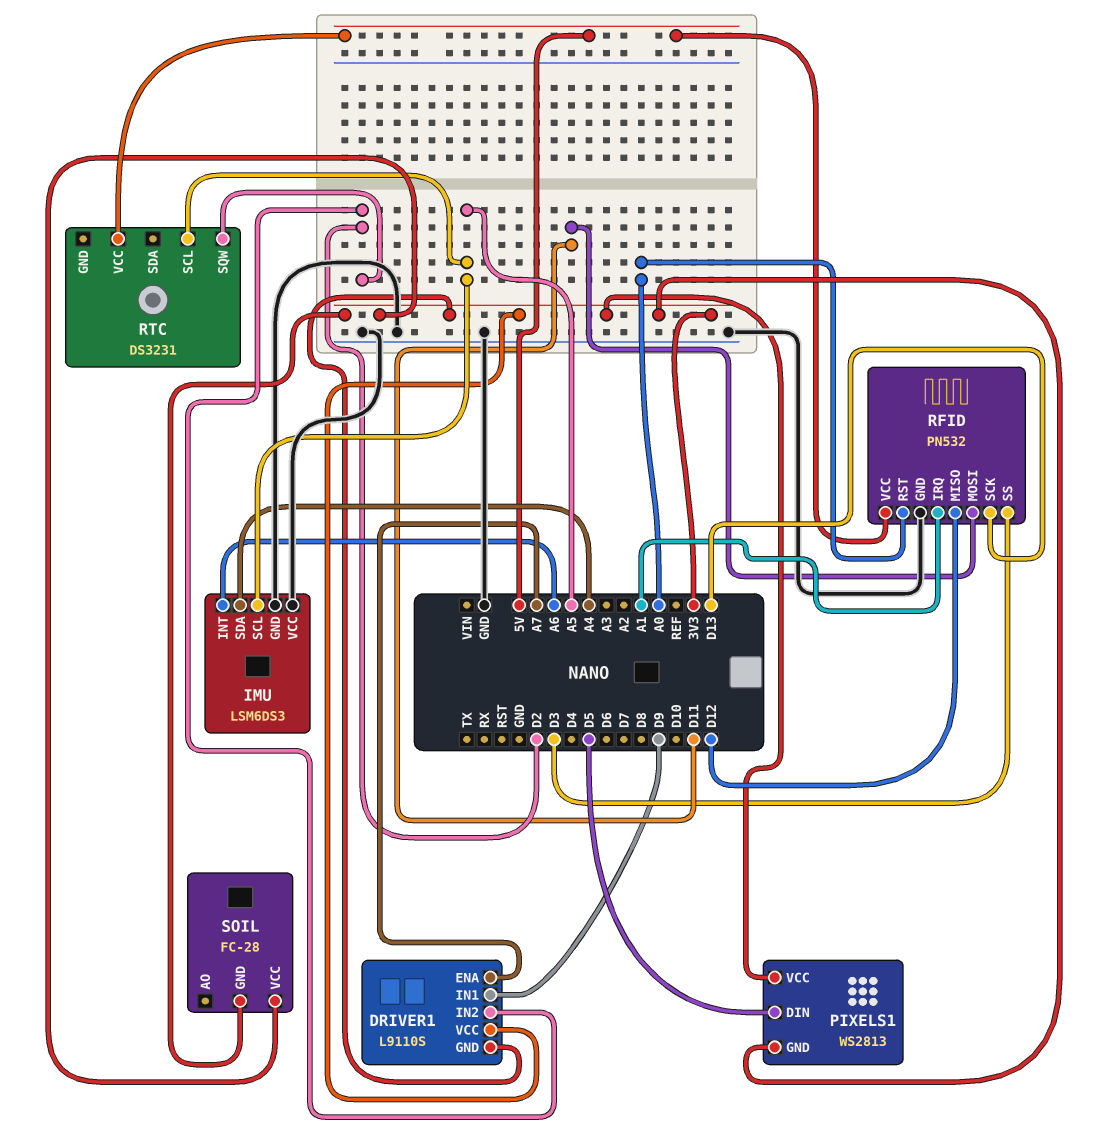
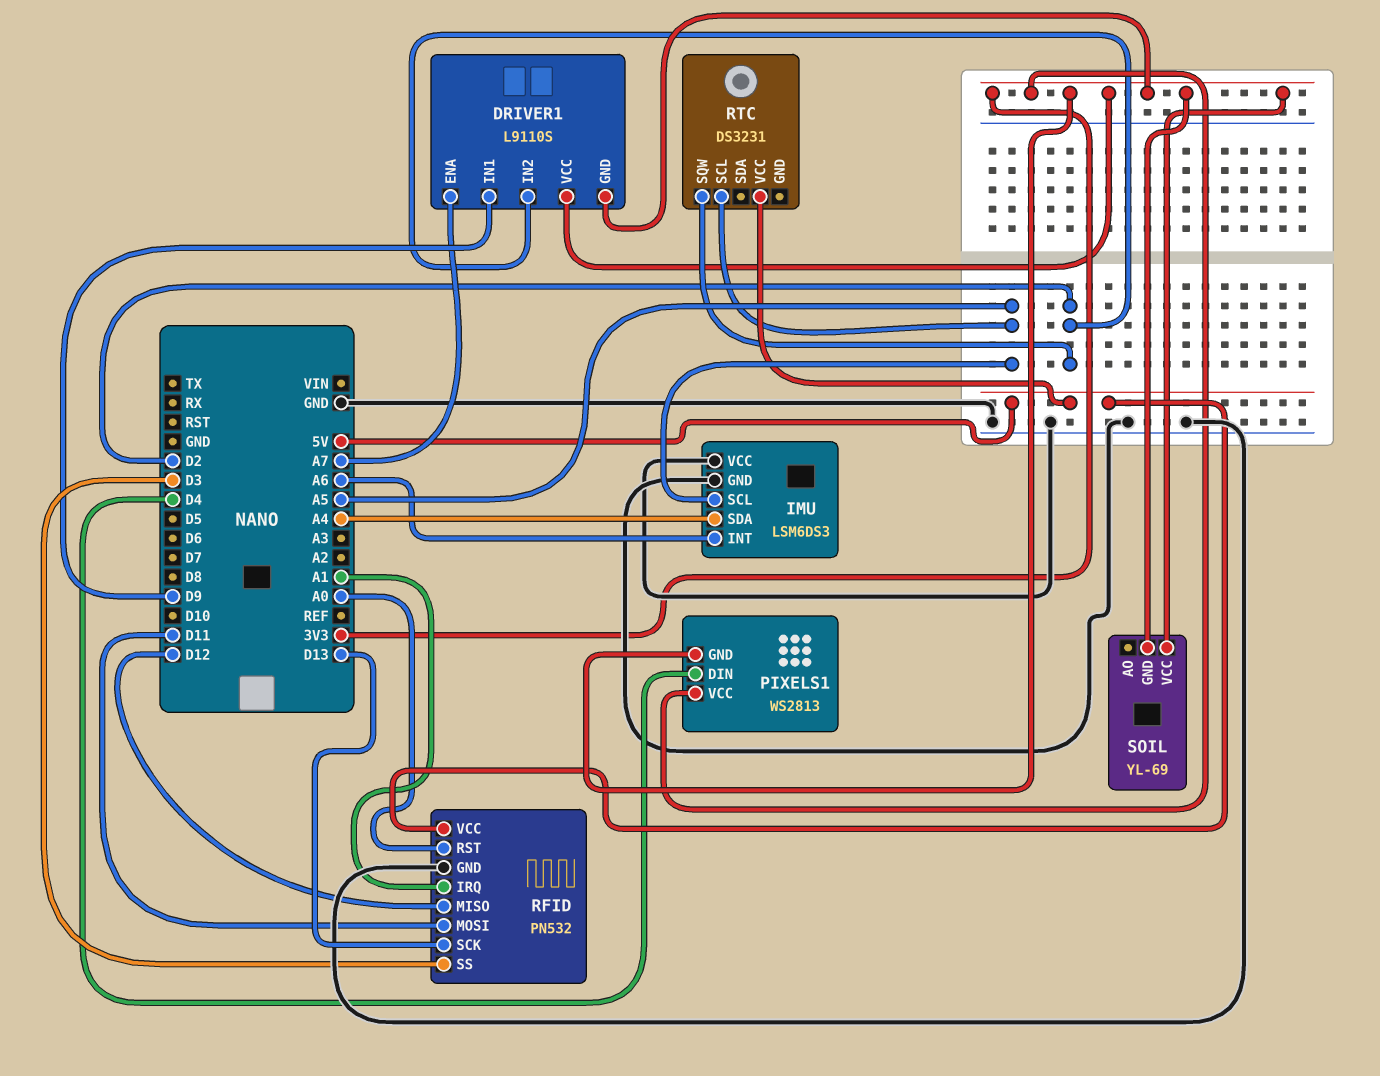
PIXELS1 pin DIN: D5 -> D4
SOIL: FC-28 -> YL-69

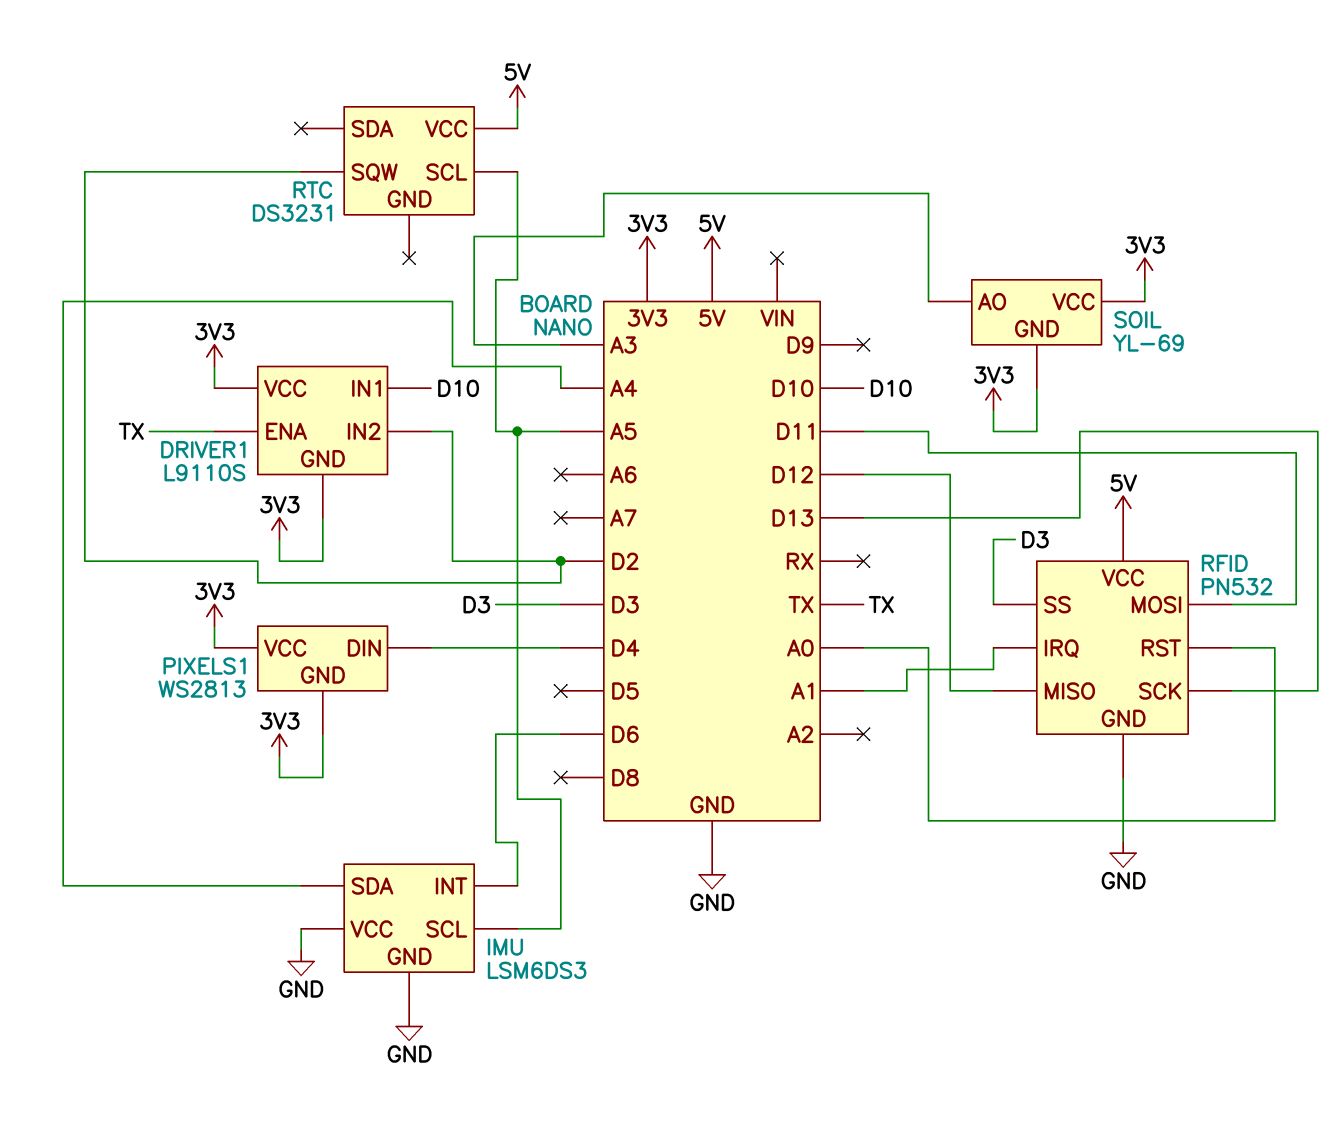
DRIVER1 pin ENA: A7 -> TX
DRIVER1 pin IN1: D9 -> D10
IMU pin INT: A6 -> D6
SOIL pin AO: none -> A3

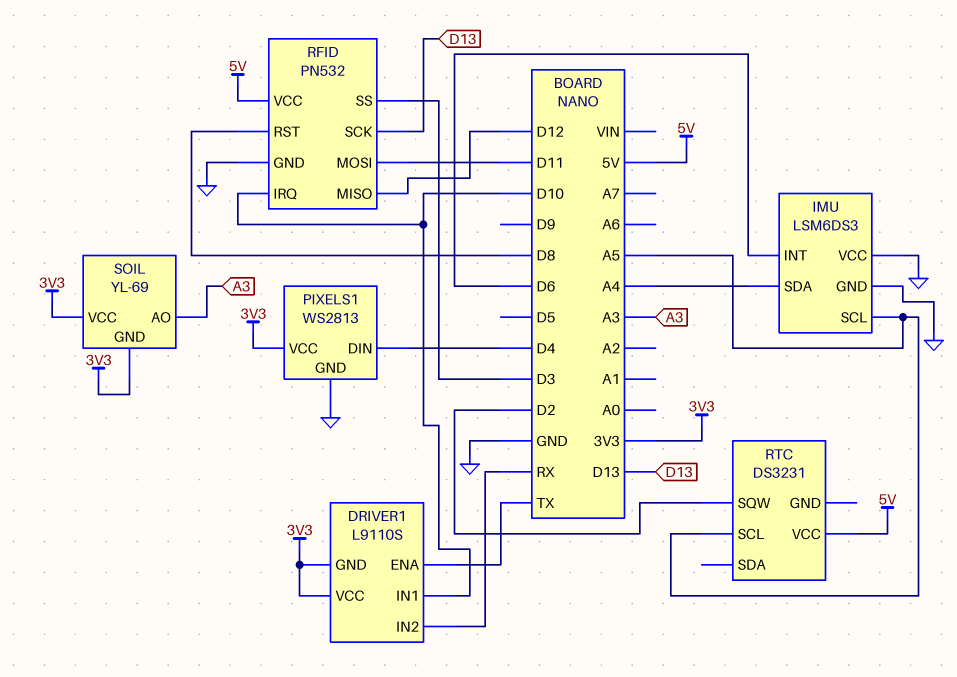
DRIVER1 pin IN2: D2 -> RX
PIXELS1 pin GND: 3V3 -> GND
RFID pin IRQ: A1 -> D10
RFID pin RST: A0 -> D8

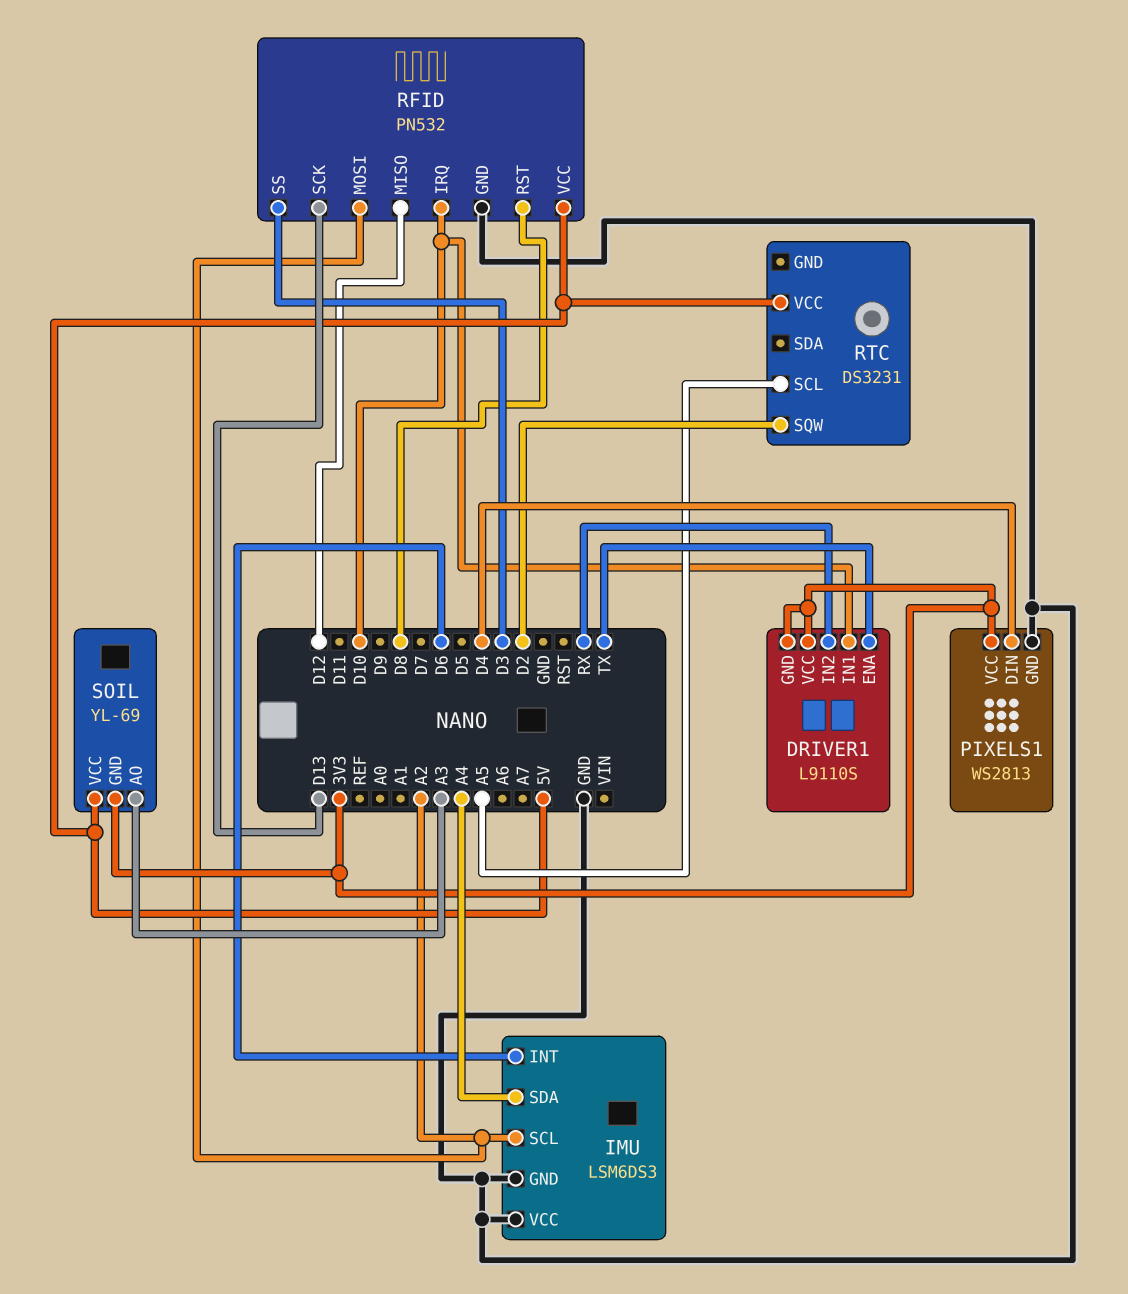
IMU pin SCL: A5 -> A2
RFID pin MOSI: D11 -> A2
SOIL pin VCC: 3V3 -> 5V

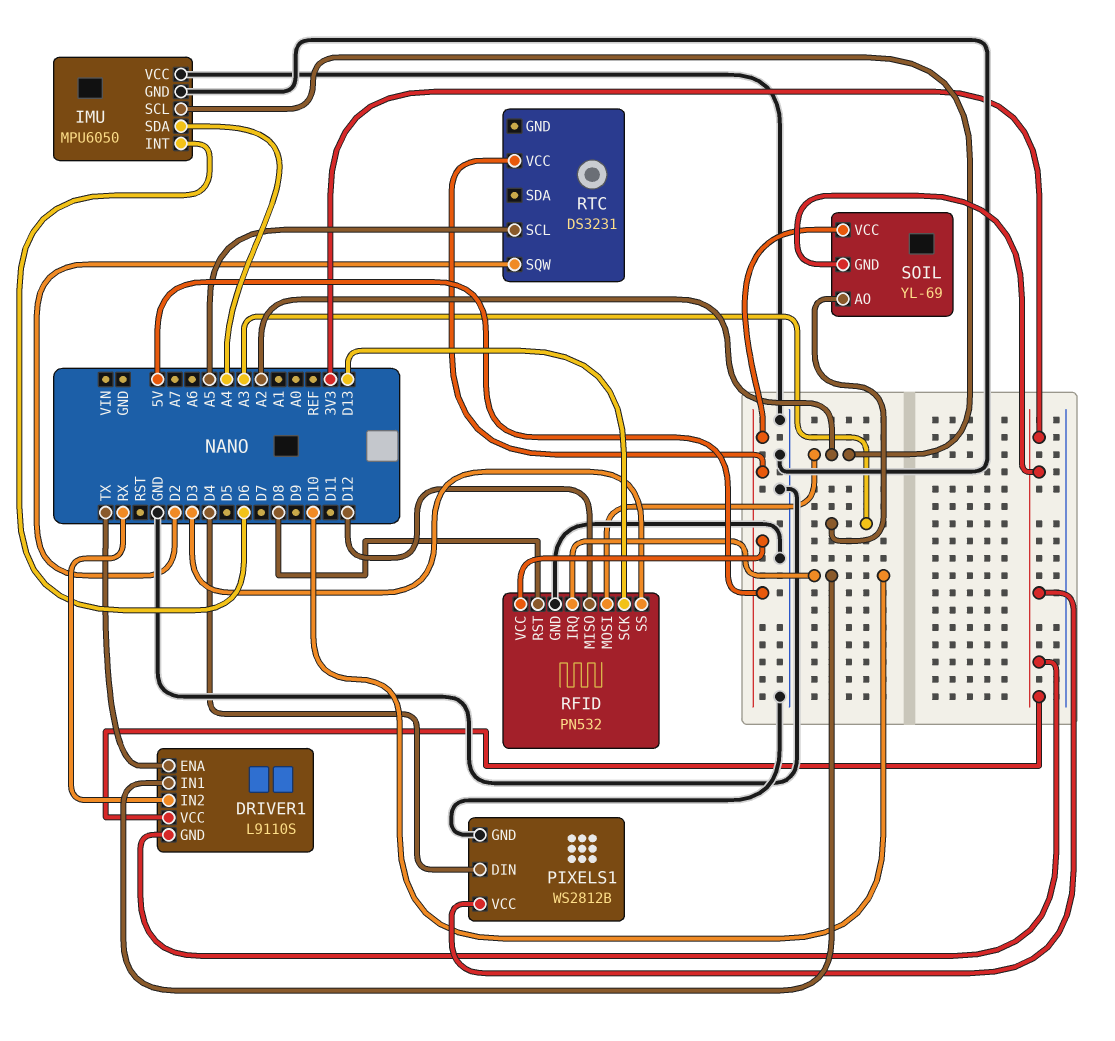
IMU: LSM6DS3 -> MPU6050
PIXELS1: WS2813 -> WS2812B

